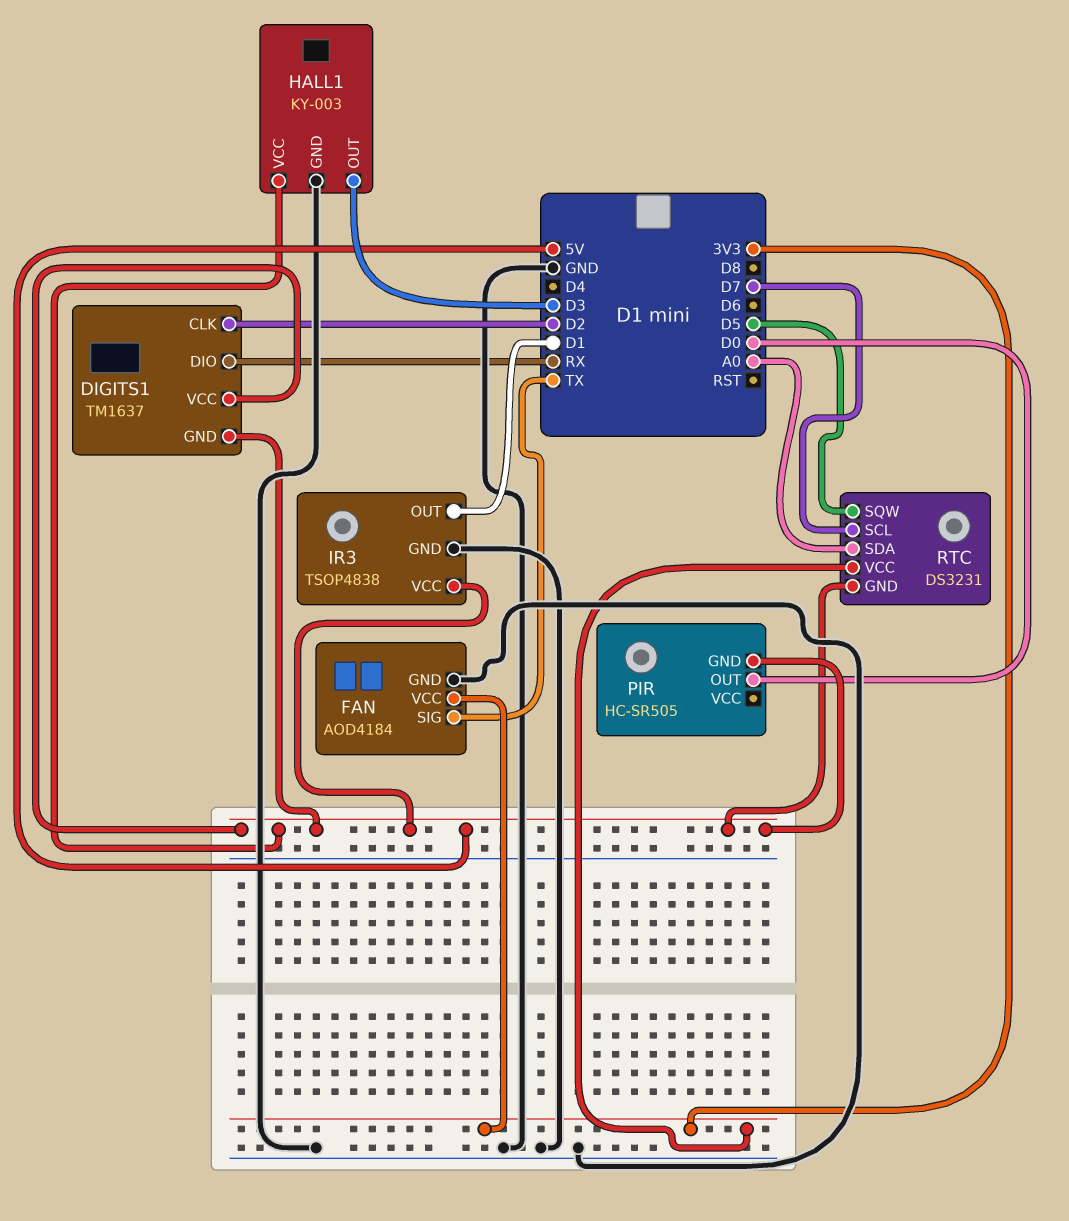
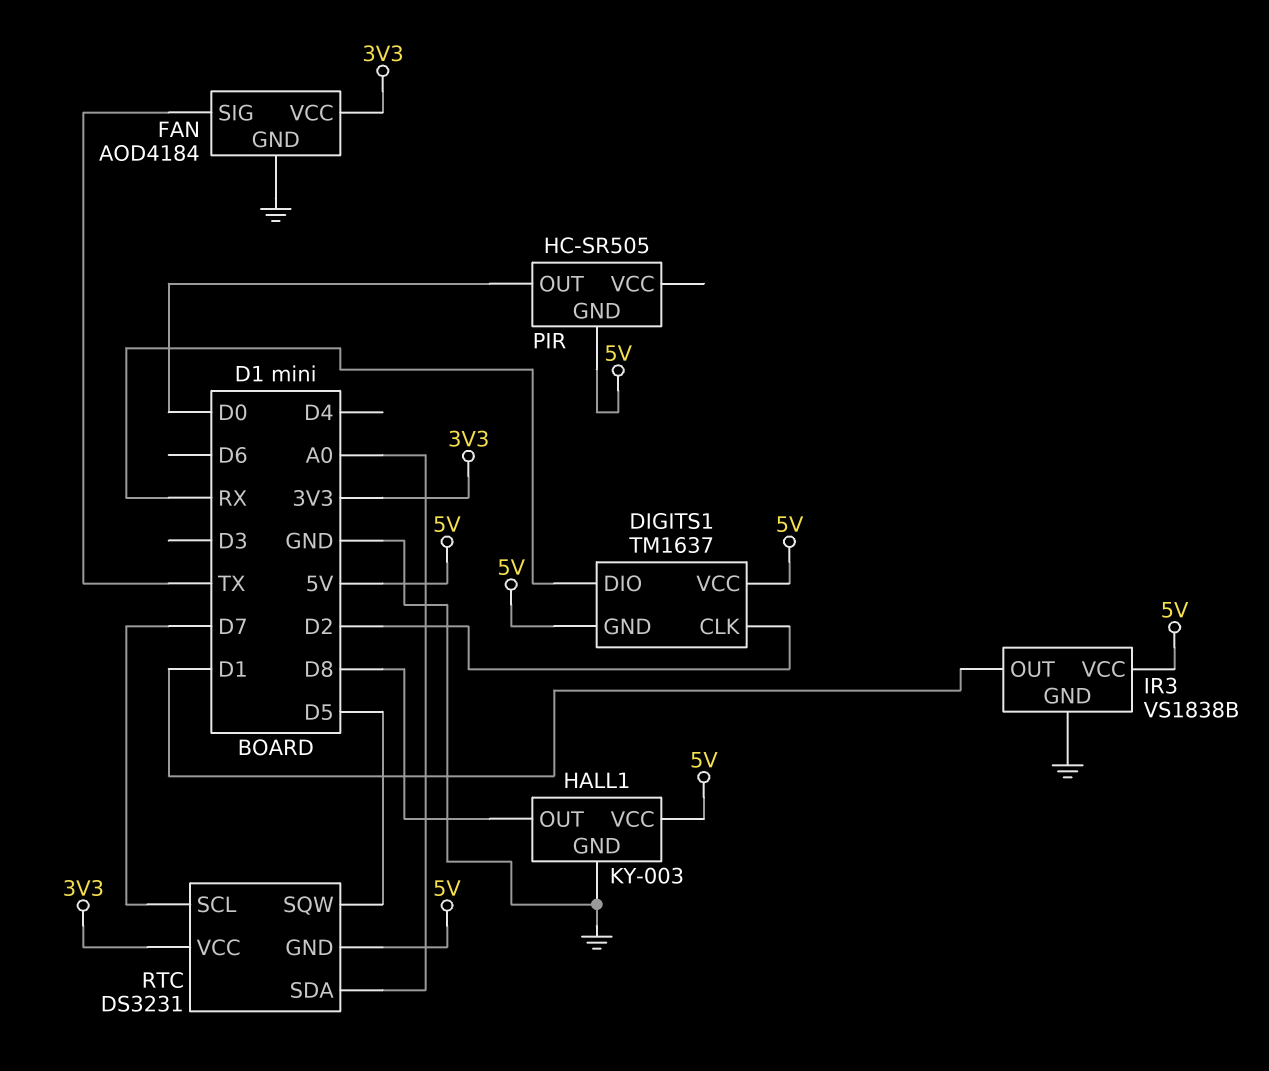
HALL1 pin OUT: D3 -> D8
IR3: TSOP4838 -> VS1838B

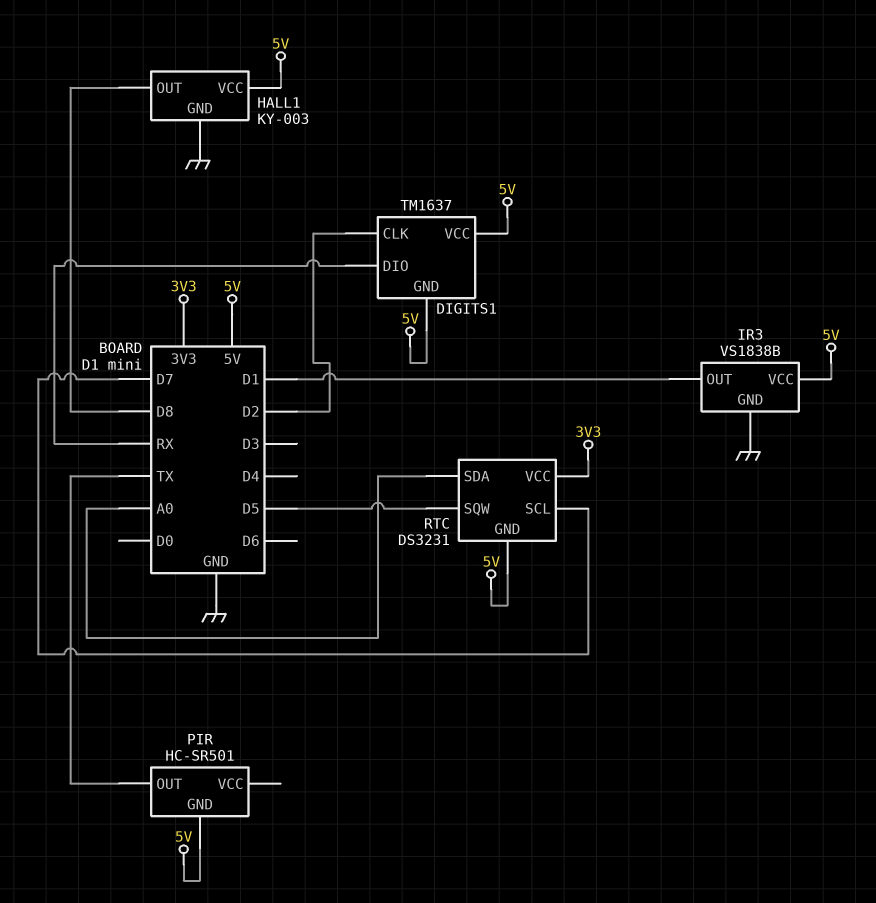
FAN: AOD4184 -> none
FAN pin GND: GND -> none
FAN pin SIG: TX -> none
FAN pin VCC: 3V3 -> none
PIR: HC-SR505 -> HC-SR501
PIR pin OUT: D0 -> TX

